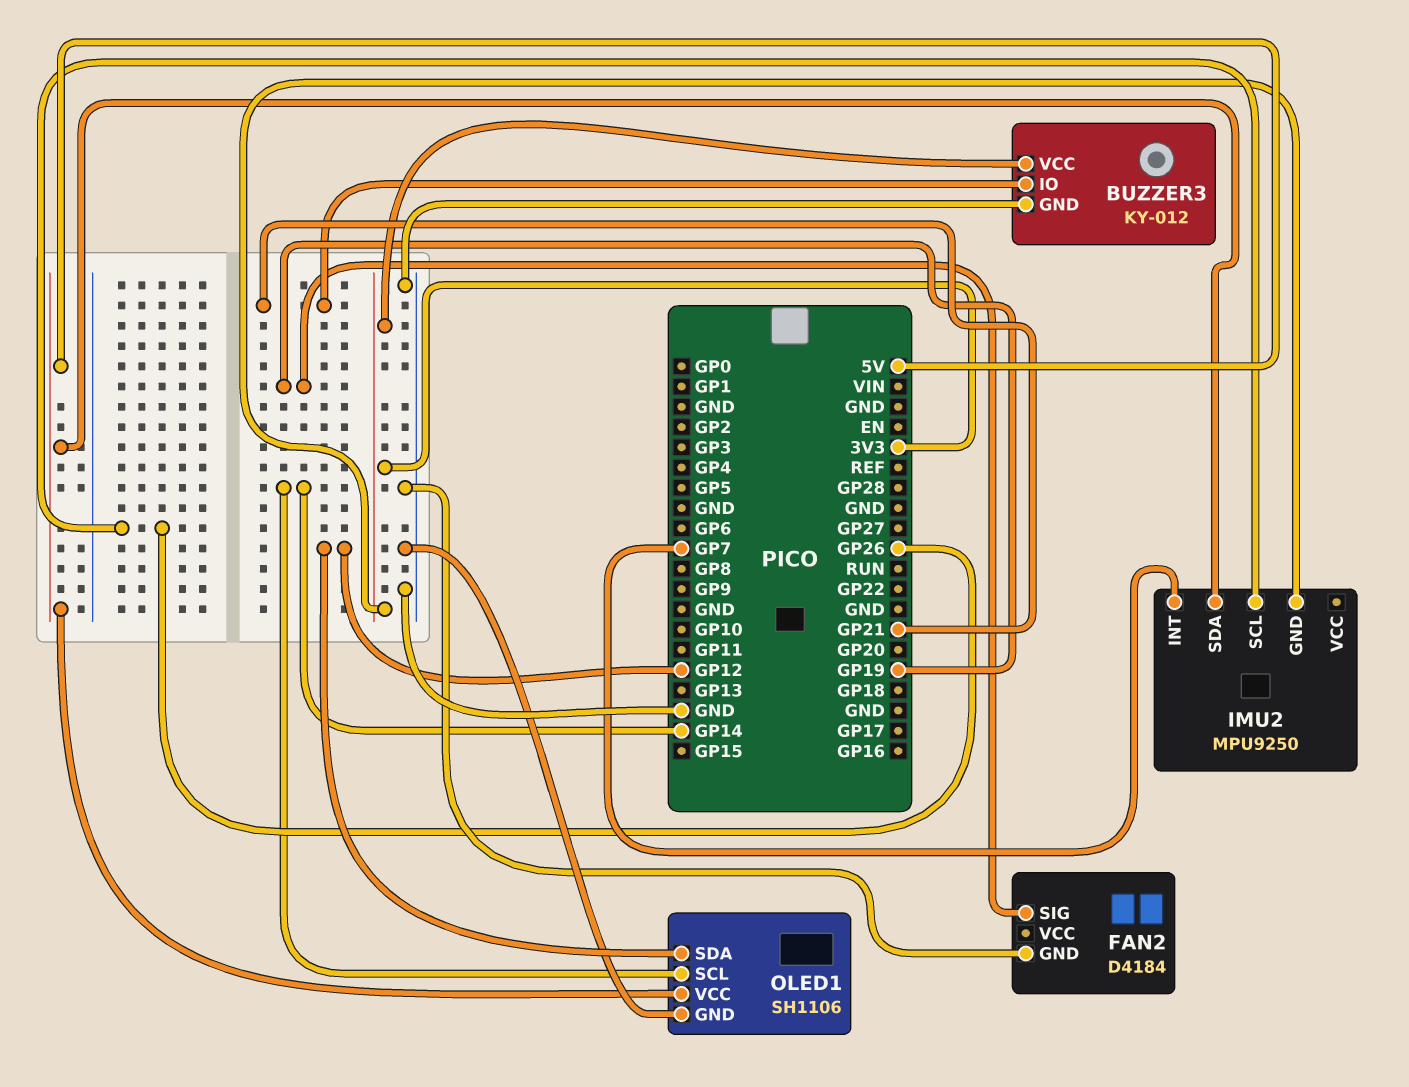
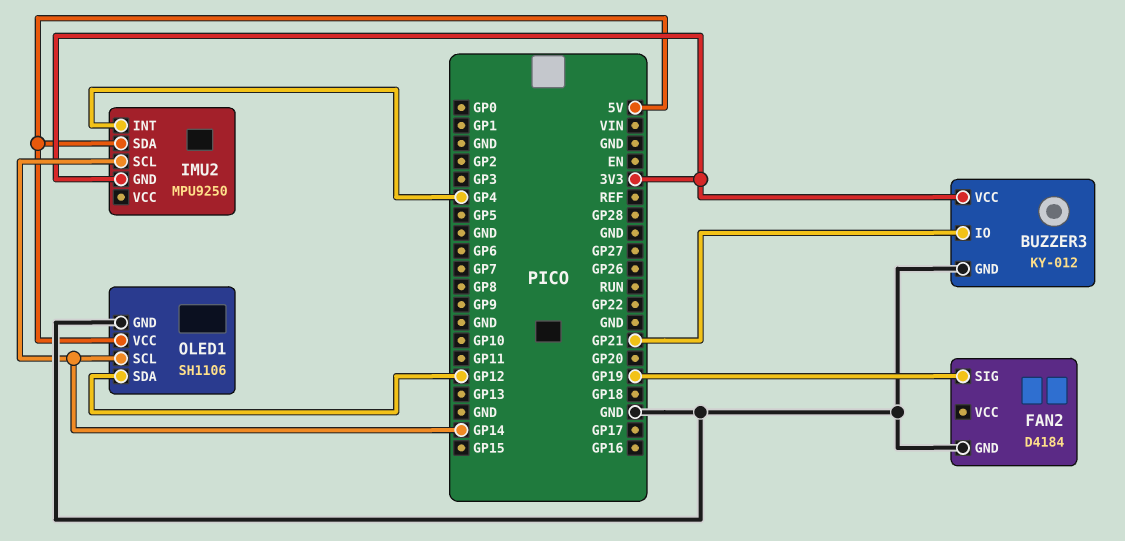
IMU2 pin INT: GP7 -> GP4
IMU2 pin SCL: GP26 -> GP14

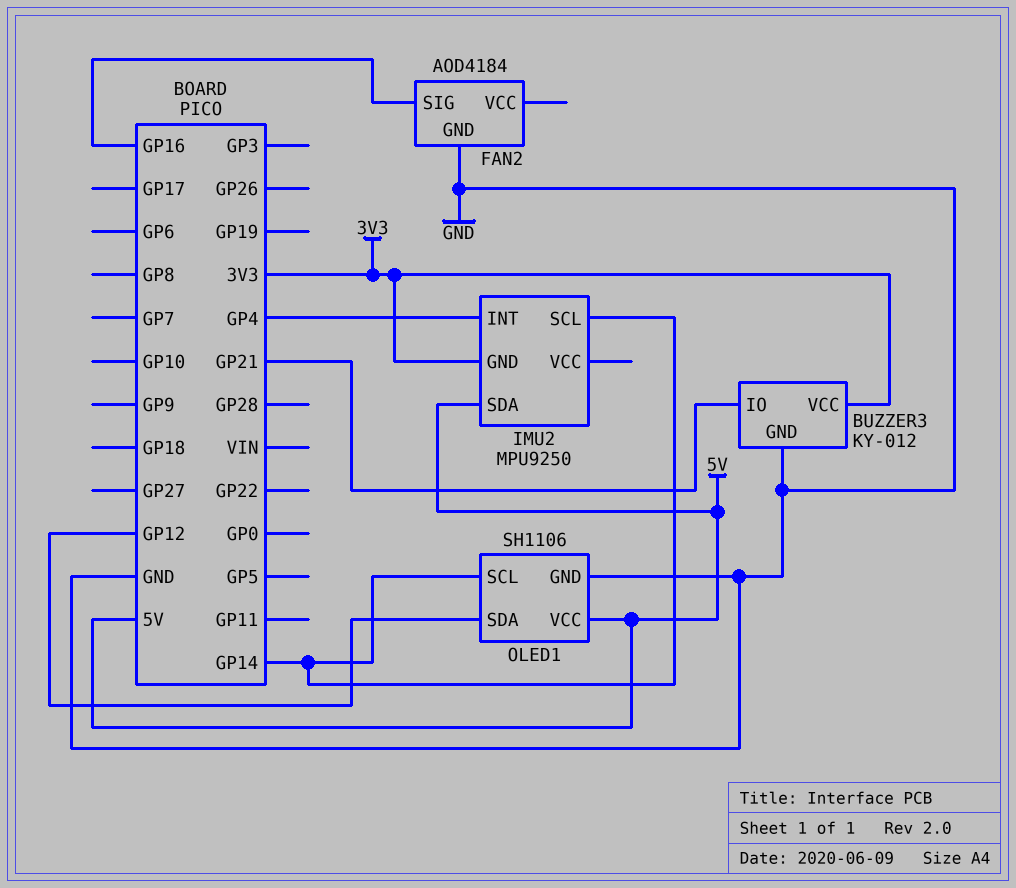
FAN2: D4184 -> AOD4184
FAN2 pin SIG: GP19 -> GP16

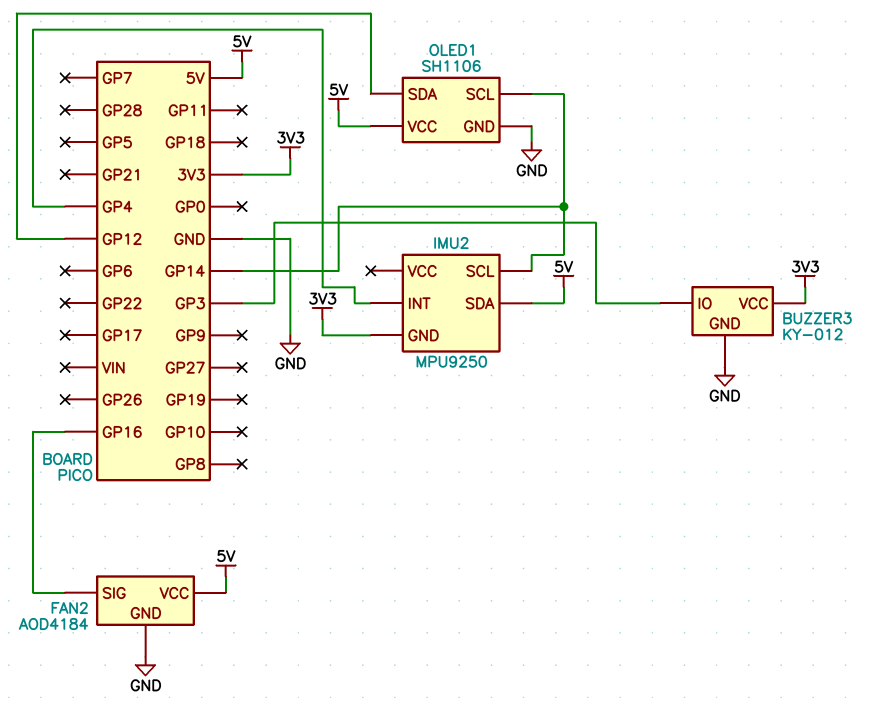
BUZZER3 pin IO: GP21 -> GP3
FAN2 pin VCC: none -> 5V

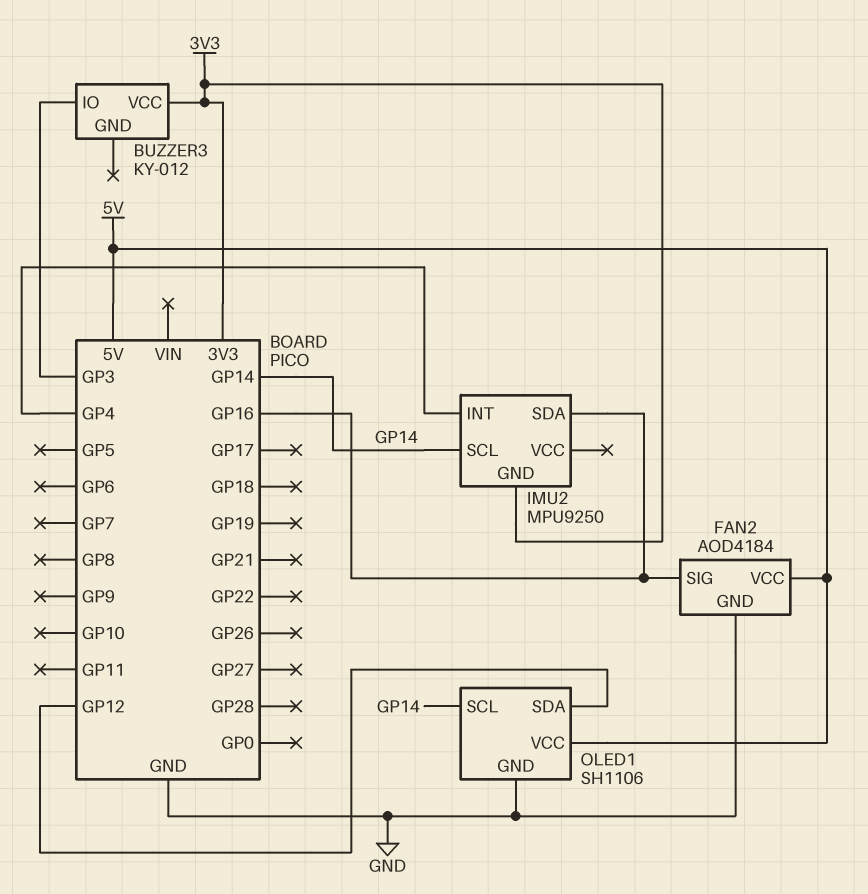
BUZZER3 pin GND: GND -> none
IMU2 pin SDA: 5V -> GP16

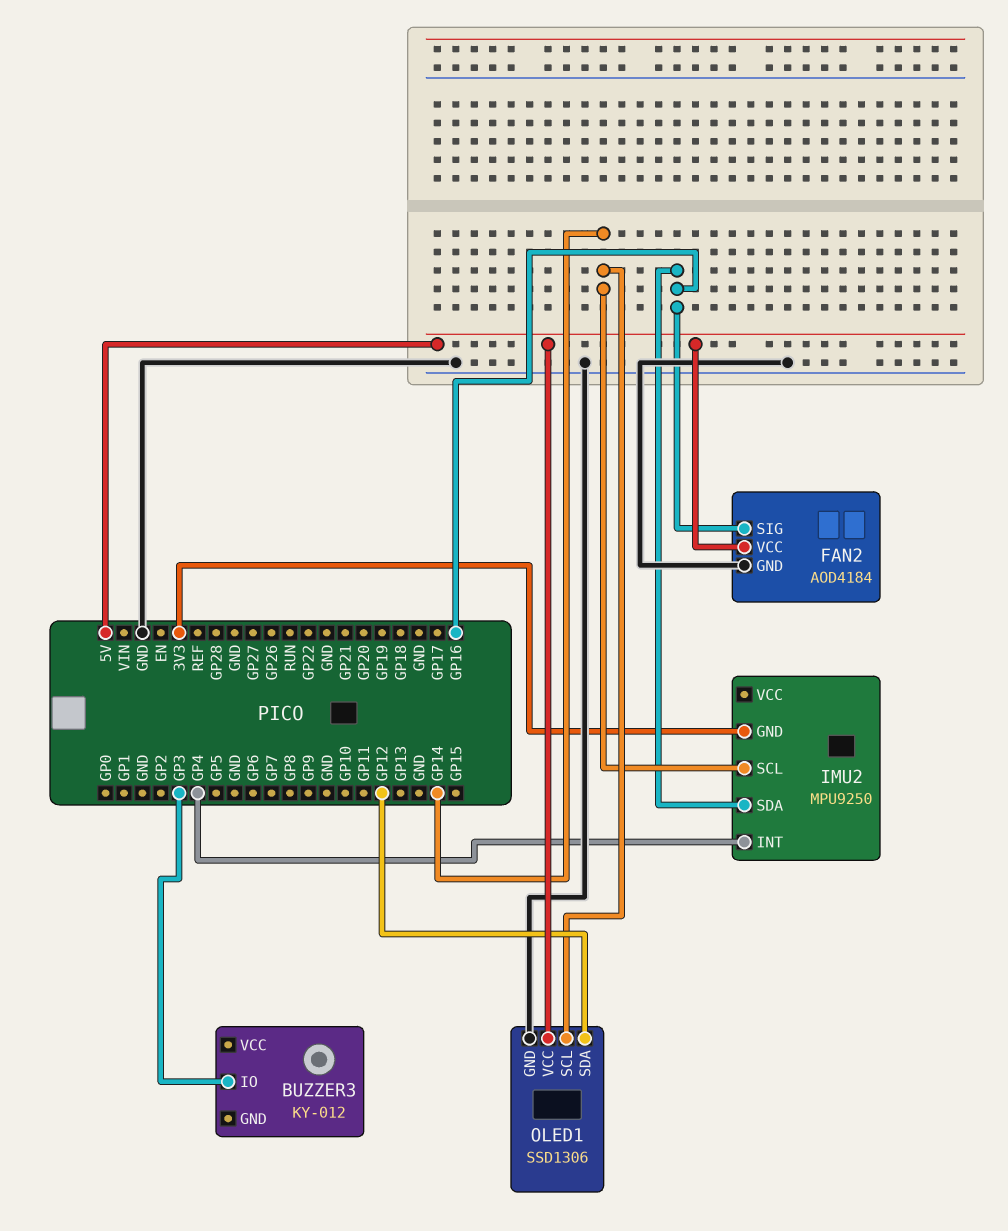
BUZZER3 pin VCC: 3V3 -> none
OLED1: SH1106 -> SSD1306

